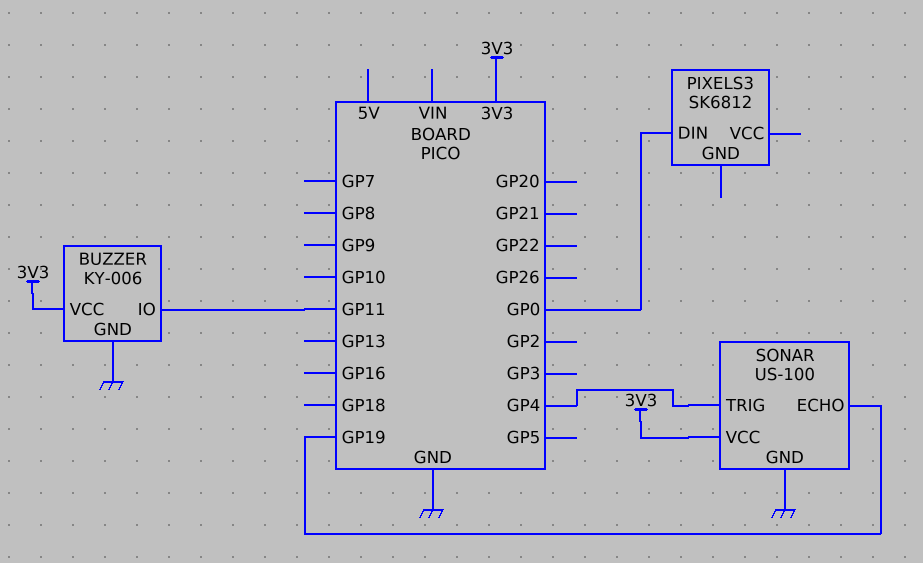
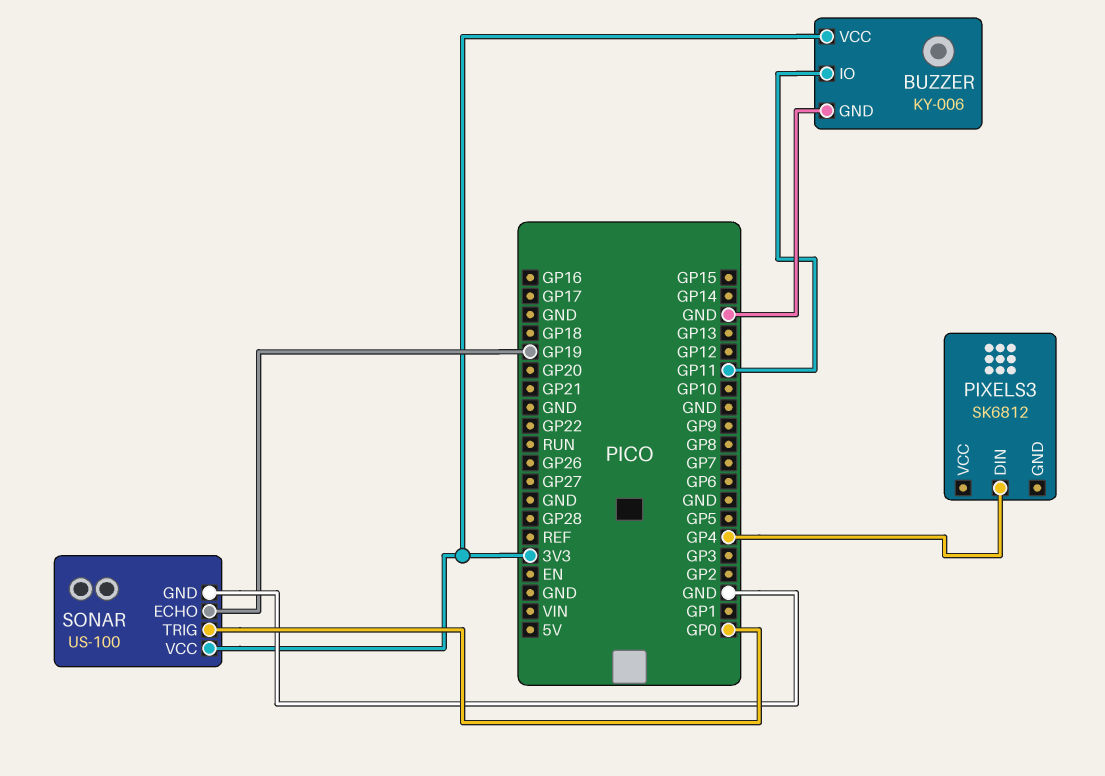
PIXELS3 pin DIN: GP0 -> GP4
SONAR pin TRIG: GP4 -> GP0

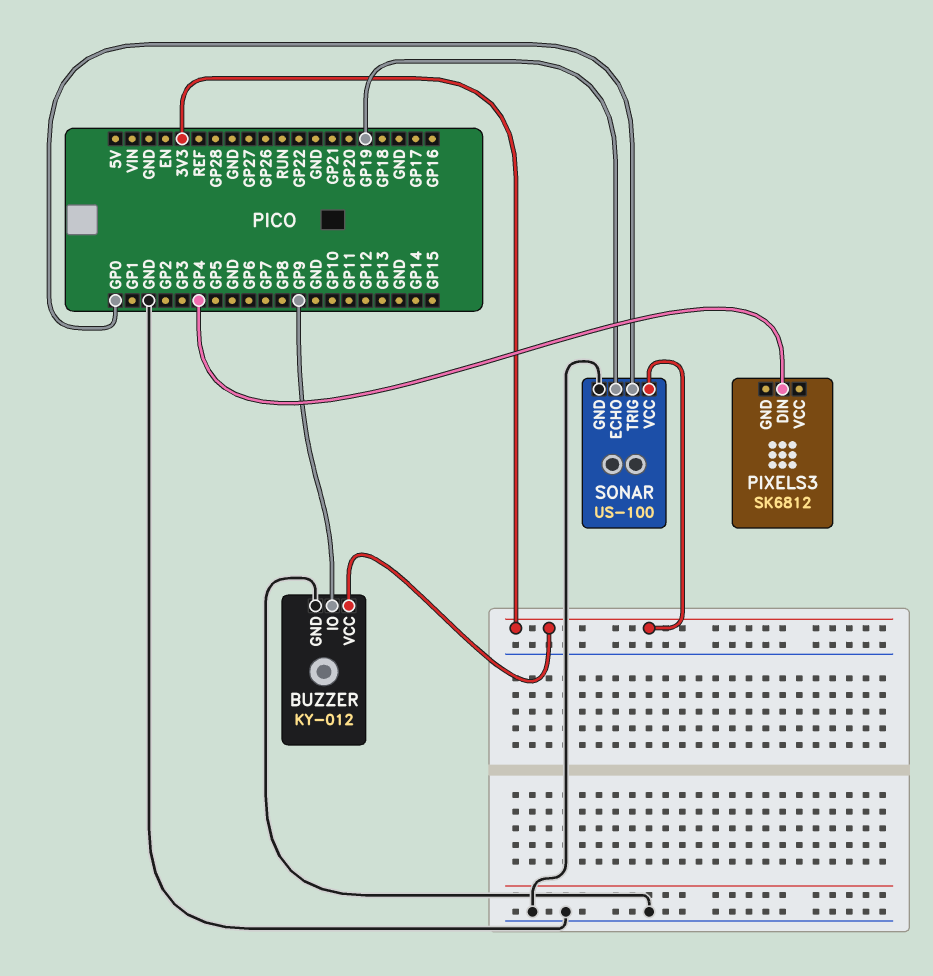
BUZZER: KY-006 -> KY-012
BUZZER pin IO: GP11 -> GP9

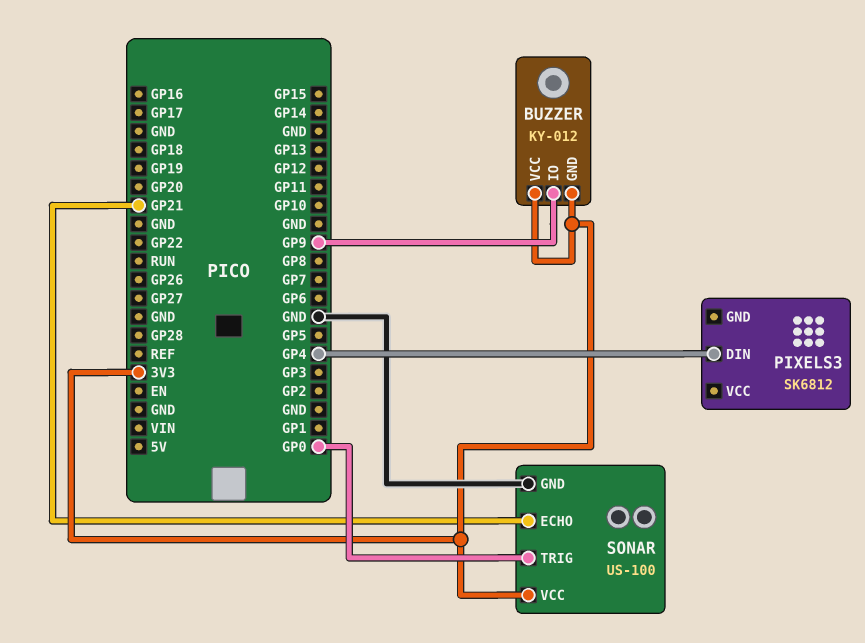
BUZZER pin GND: GND -> 3V3
SONAR pin ECHO: GP19 -> GP21

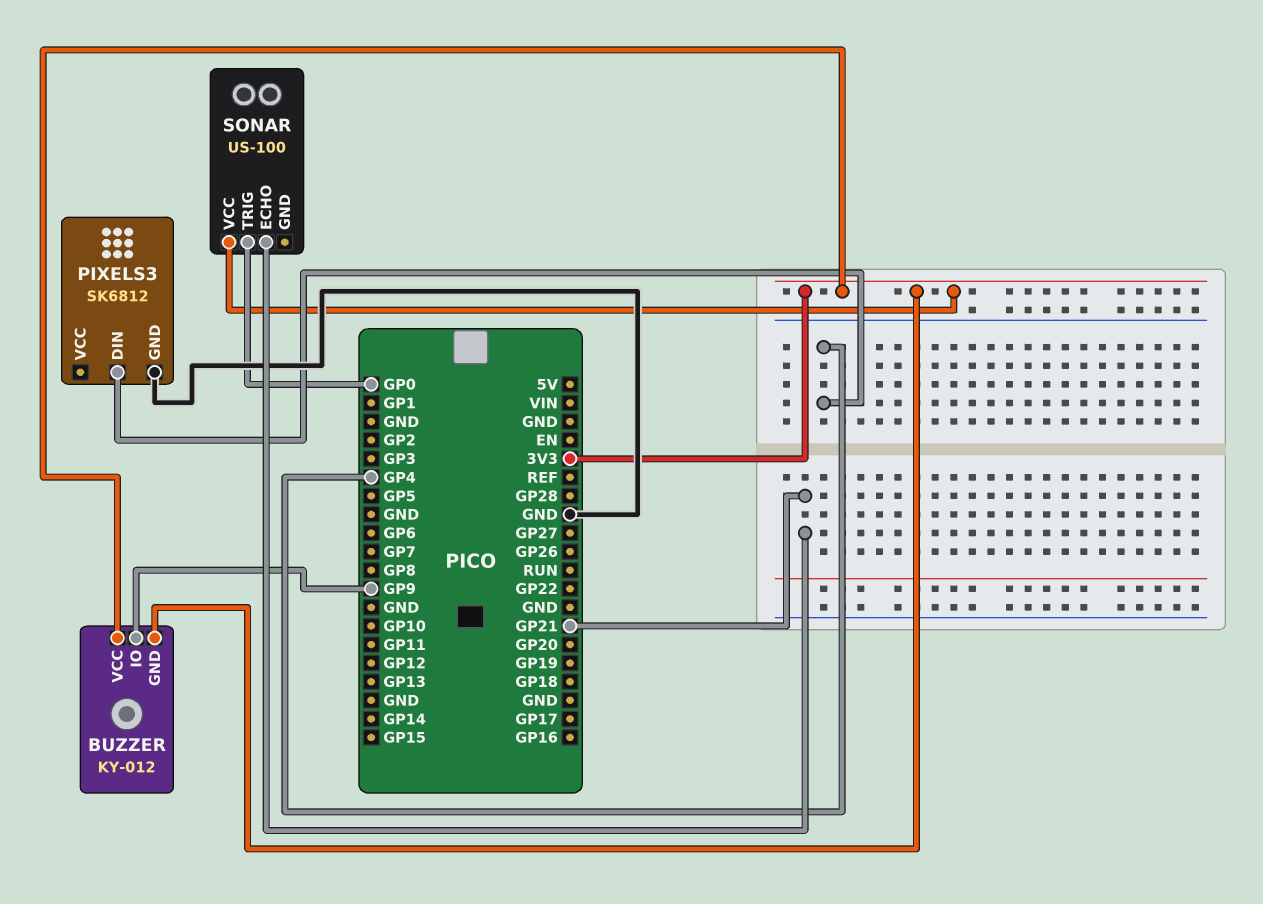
PIXELS3 pin GND: none -> GND
SONAR pin GND: GND -> none

